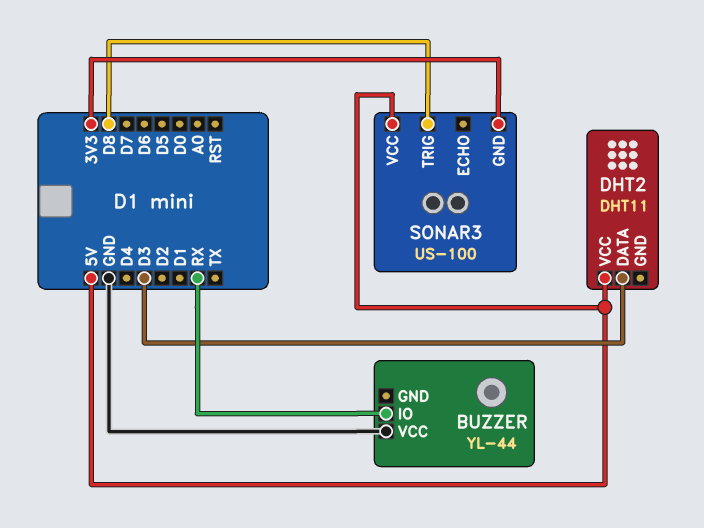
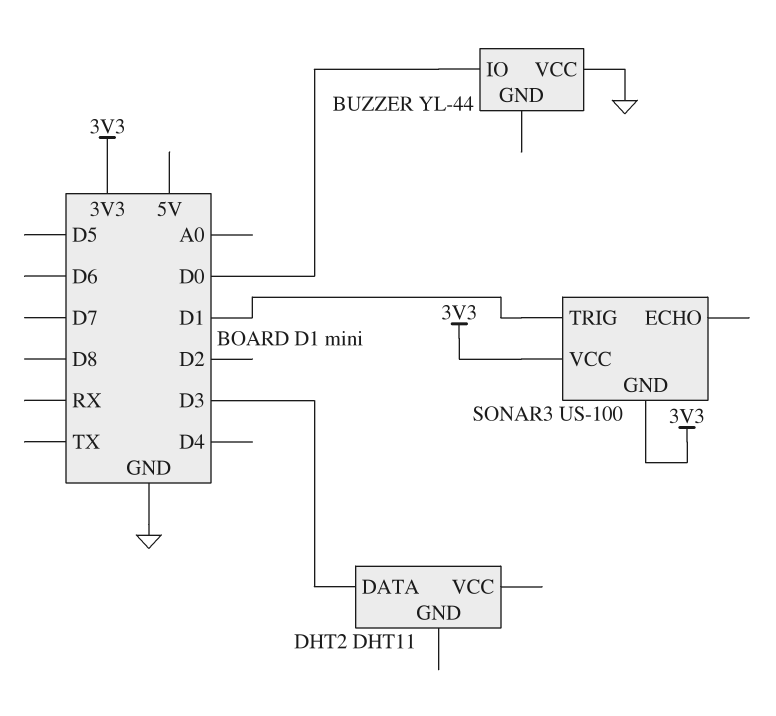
BUZZER pin IO: RX -> D0
DHT2 pin VCC: 5V -> none
SONAR3 pin TRIG: D8 -> D1
SONAR3 pin VCC: 5V -> 3V3

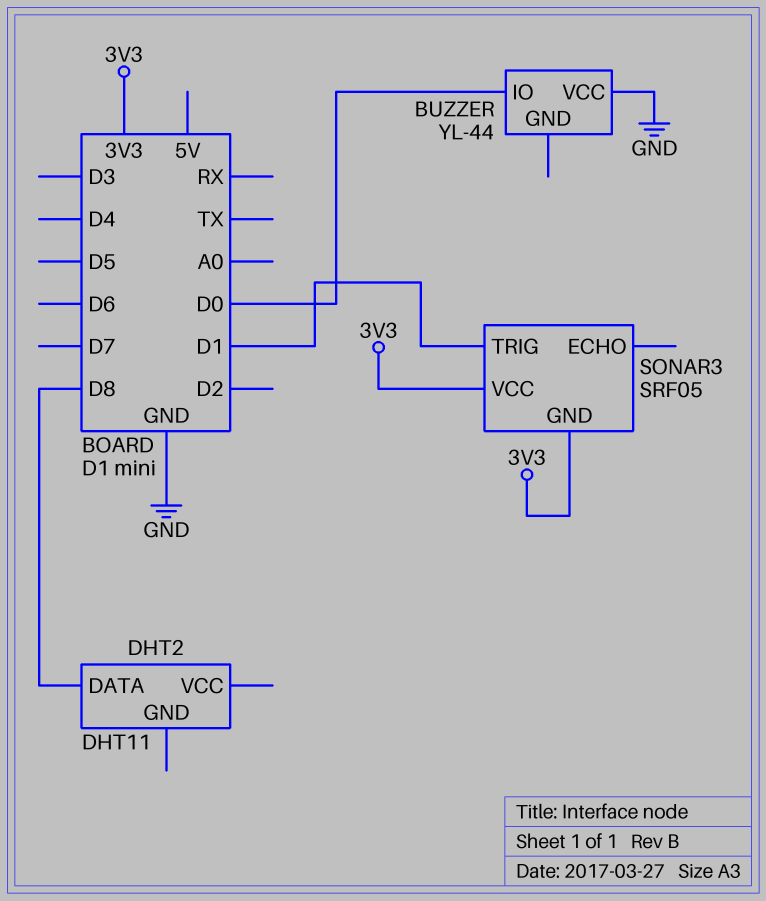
DHT2 pin DATA: D3 -> D8
SONAR3: US-100 -> SRF05

